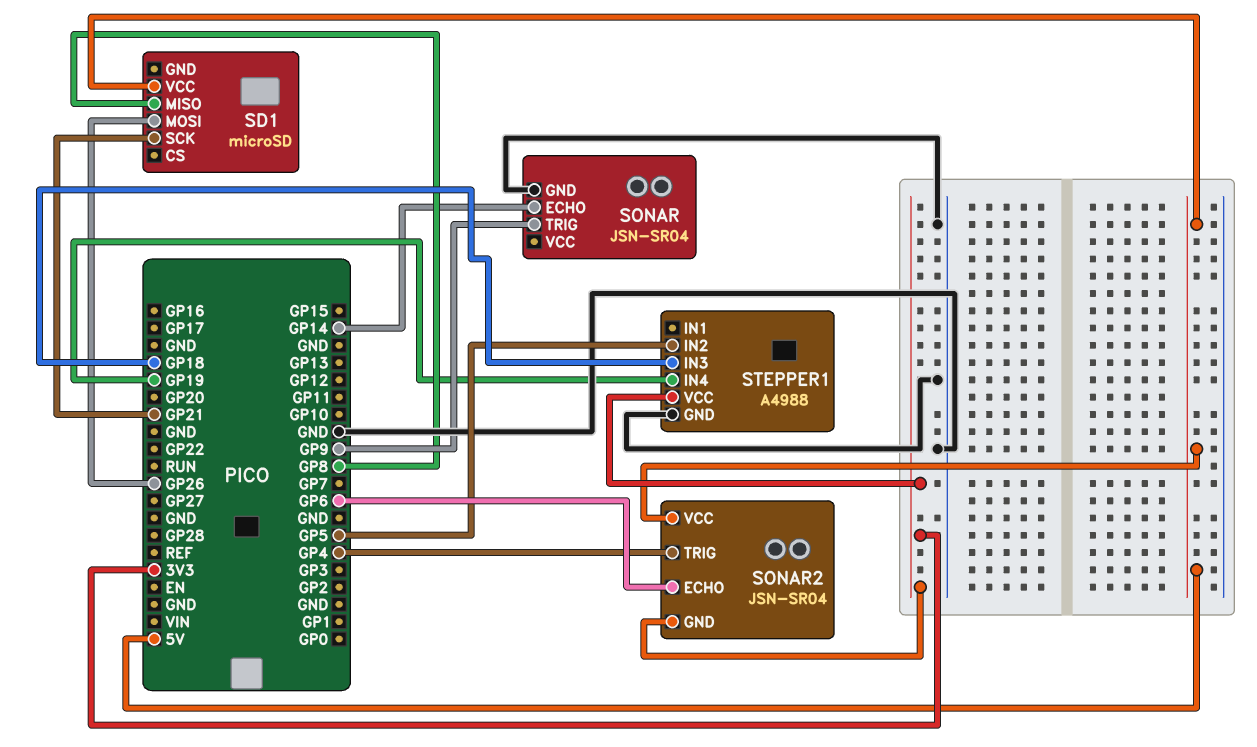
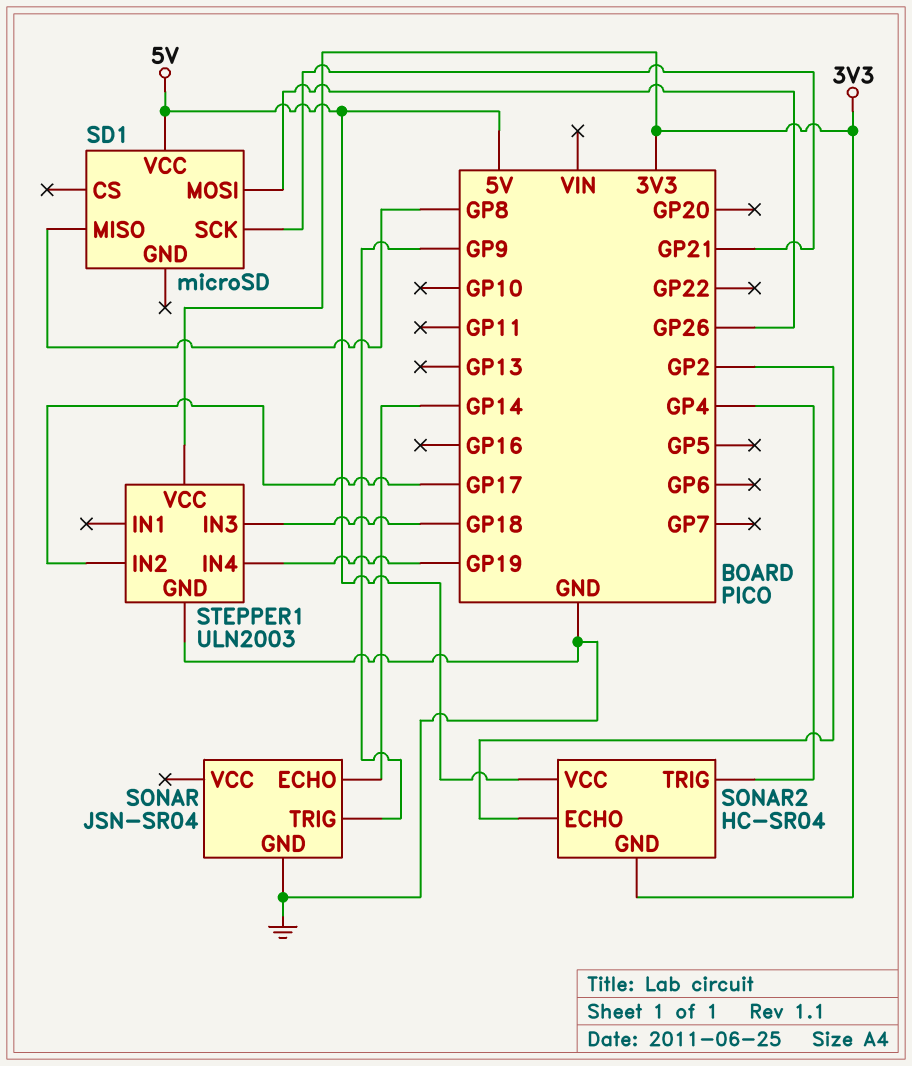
SONAR2: JSN-SR04 -> HC-SR04
SONAR2 pin ECHO: GP6 -> GP2
STEPPER1: A4988 -> ULN2003
STEPPER1 pin IN2: GP5 -> GP17

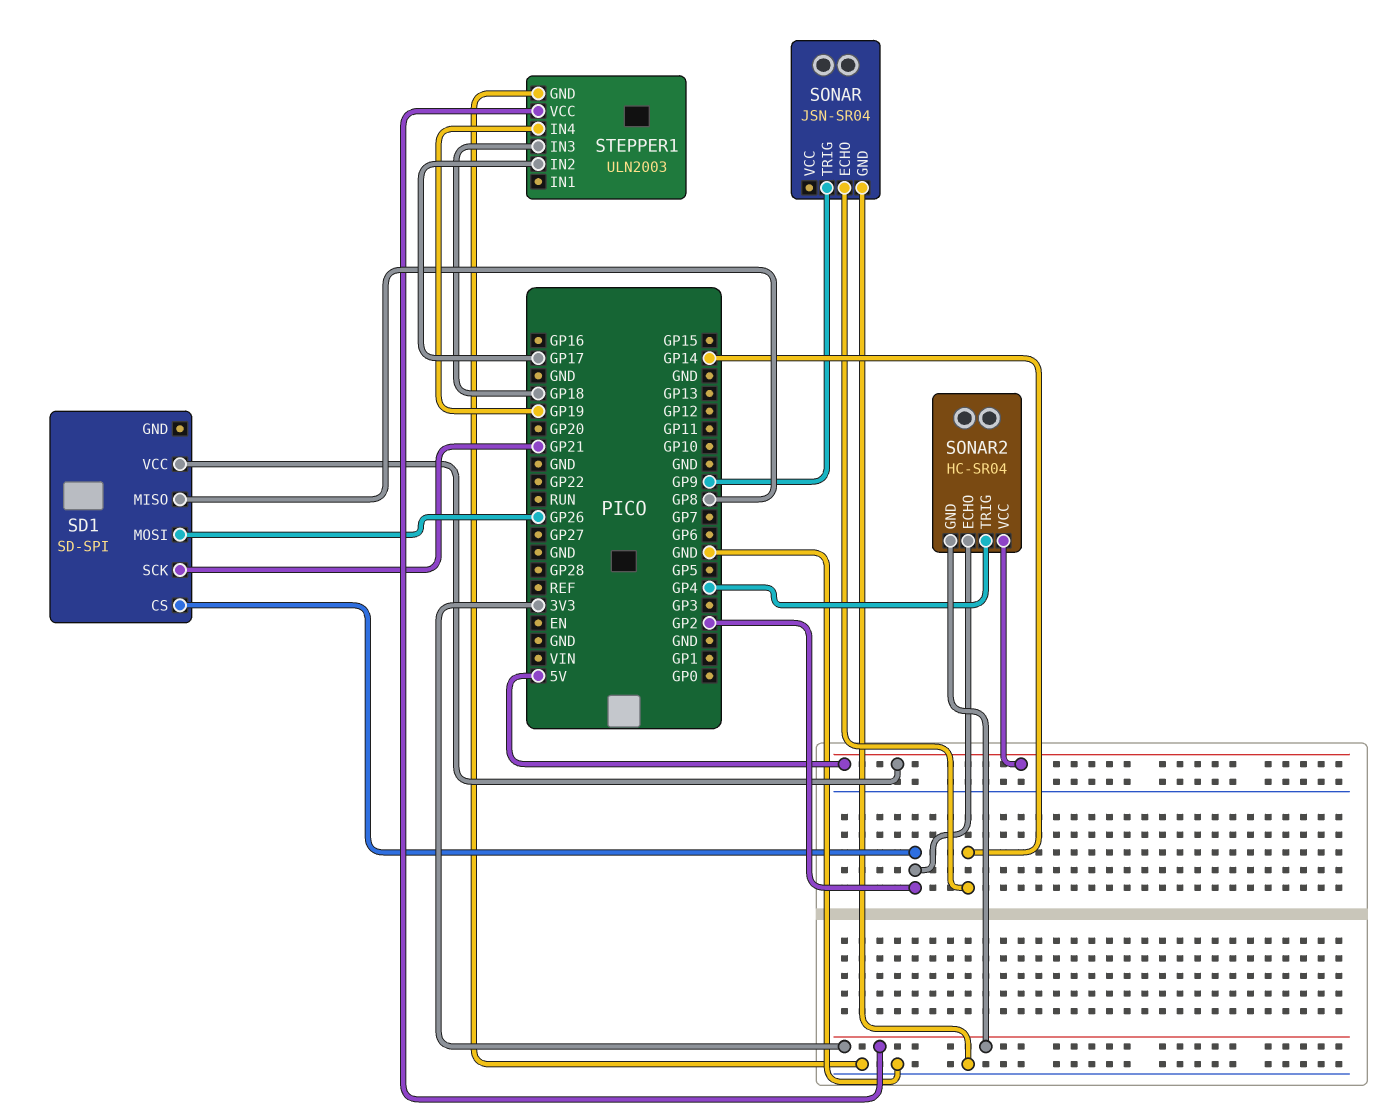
SD1: microSD -> SD-SPI
SD1 pin CS: none -> GP2

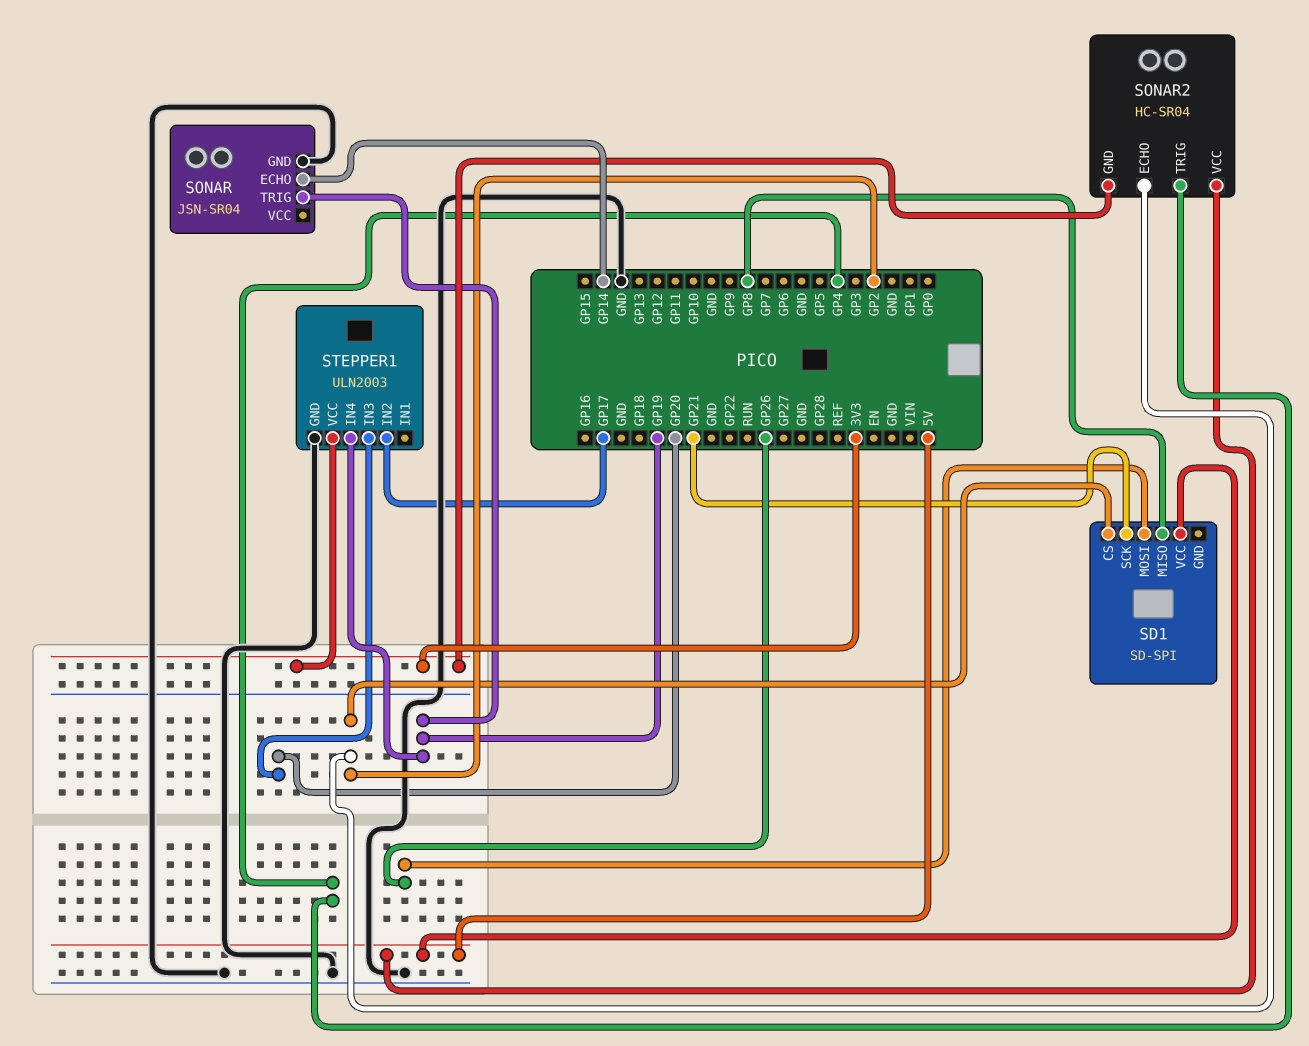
SONAR pin TRIG: GP9 -> GP19
STEPPER1 pin IN3: GP18 -> GP20

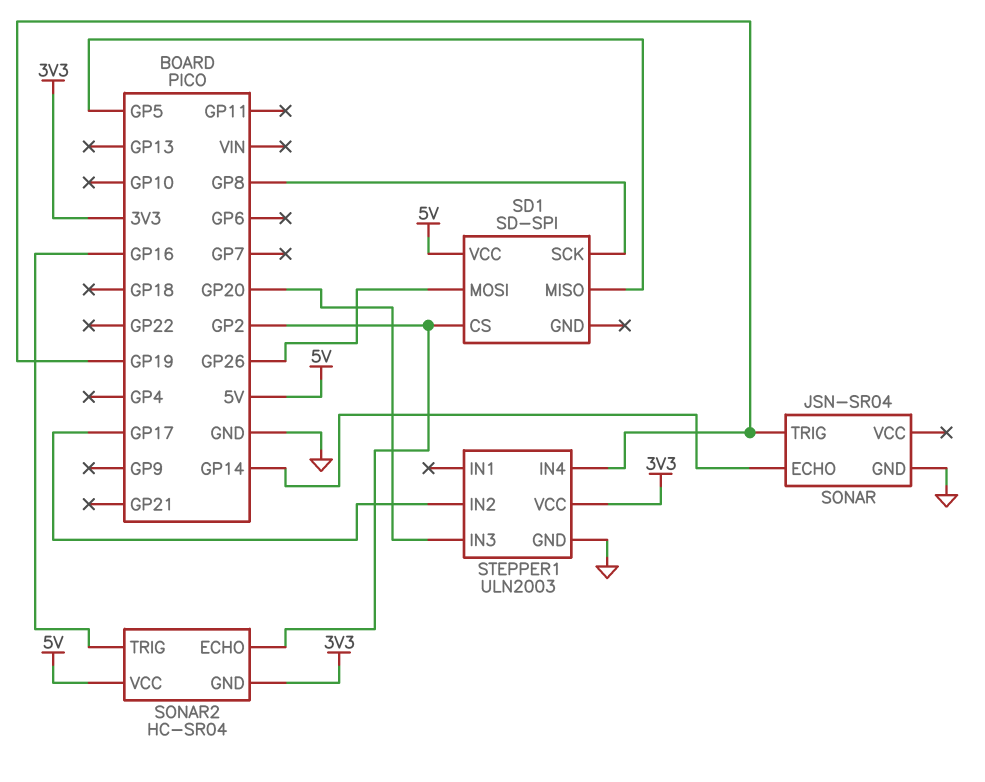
SD1 pin MISO: GP8 -> GP5
SD1 pin SCK: GP21 -> GP8
SONAR2 pin TRIG: GP4 -> GP16

